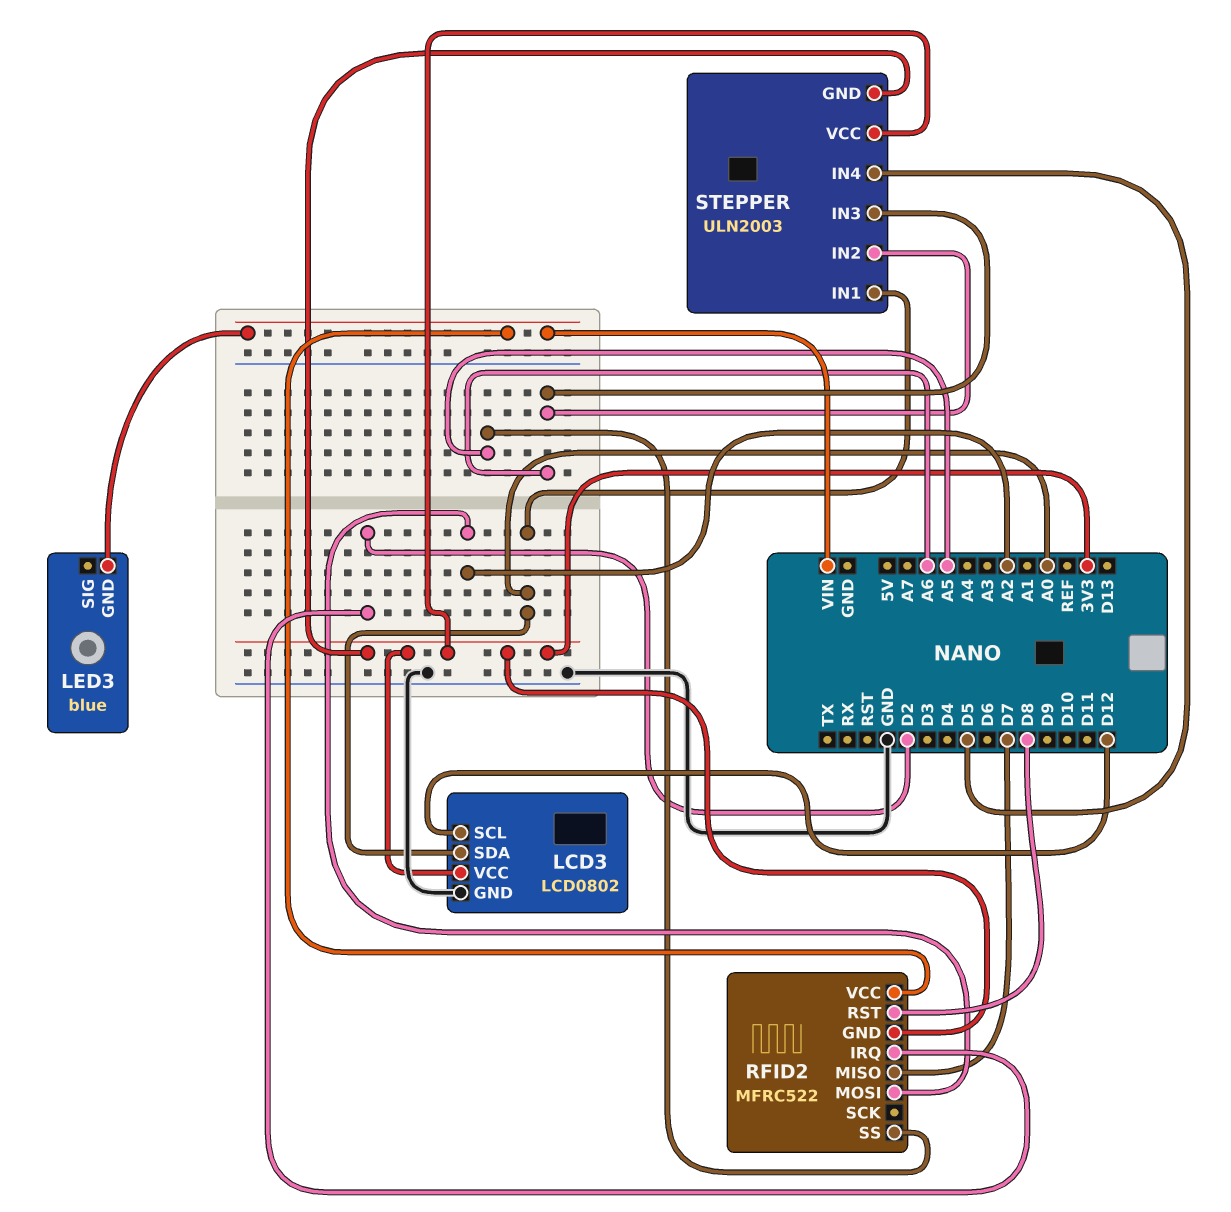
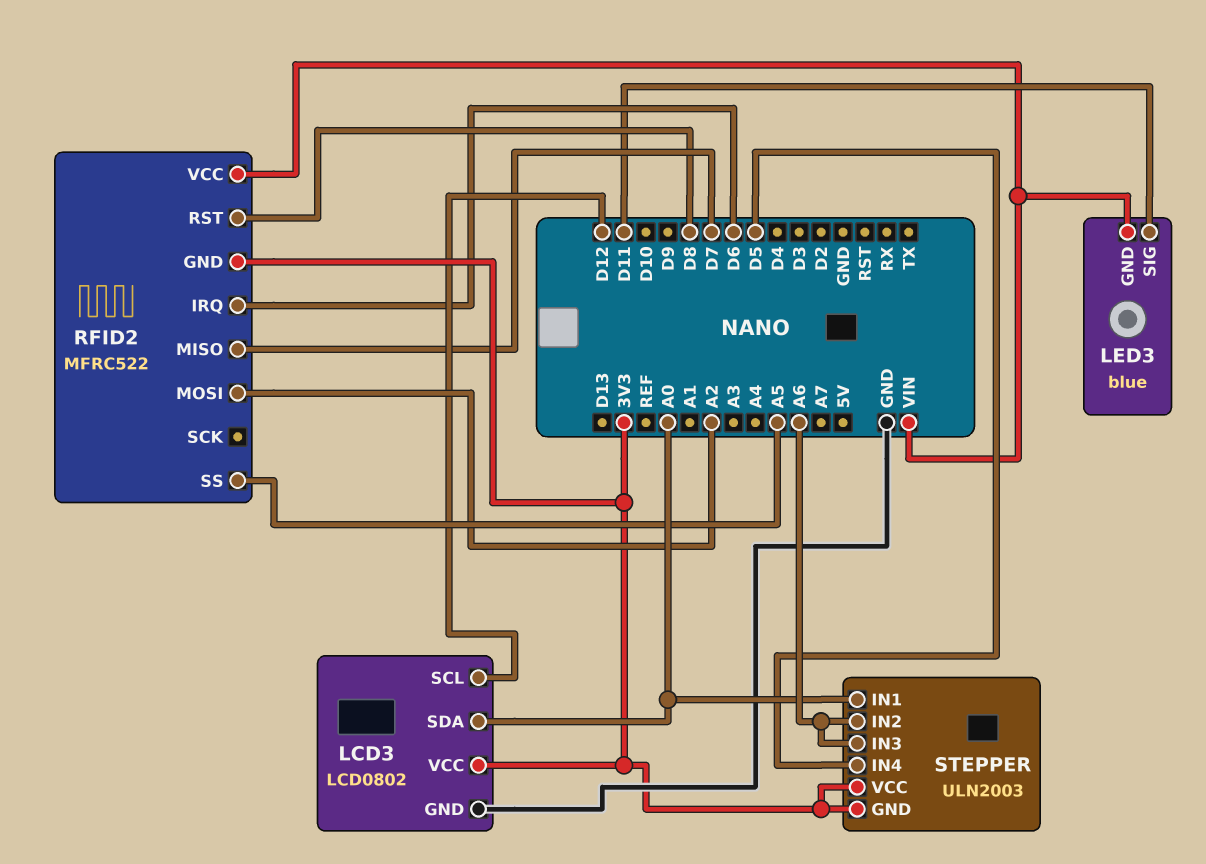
LED3 pin SIG: none -> D11
RFID2 pin IRQ: D2 -> D6

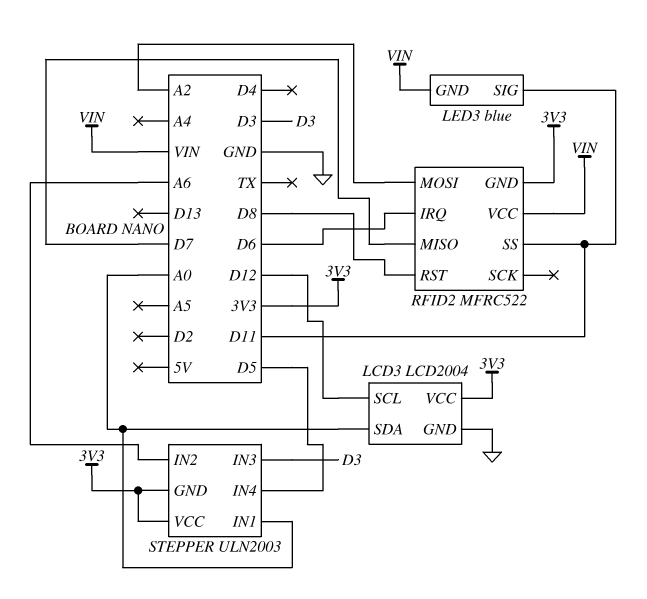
LCD3: LCD0802 -> LCD2004
RFID2 pin SS: A5 -> D11
STEPPER pin IN3: A6 -> D3

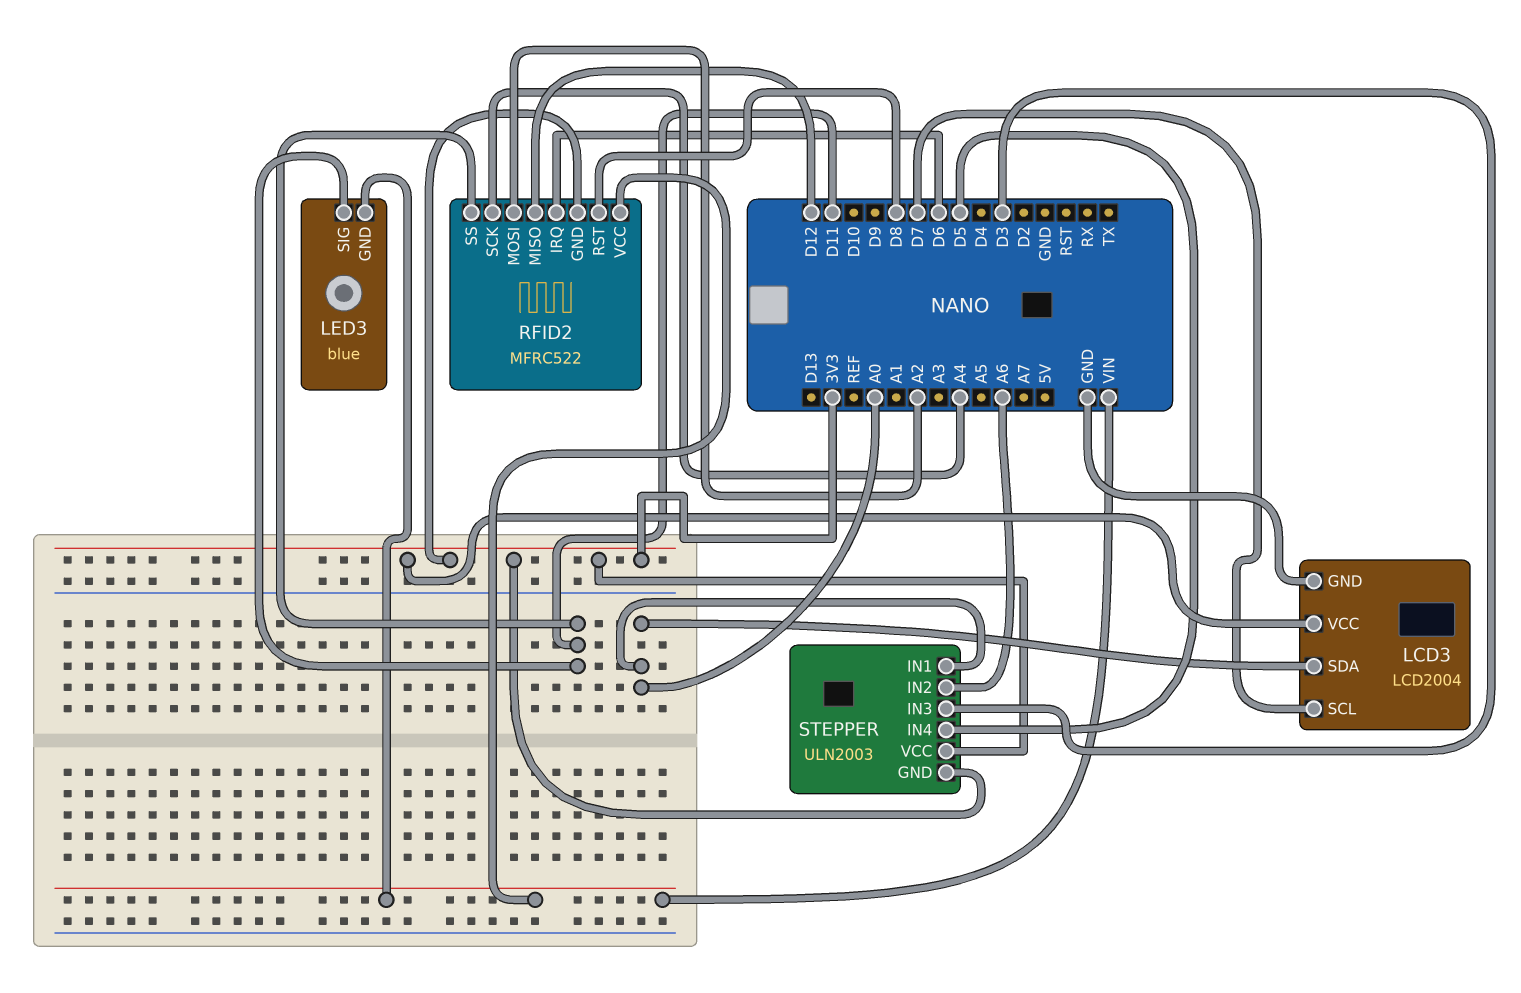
LCD3 pin SCL: D12 -> D7
RFID2 pin MISO: D7 -> D12
RFID2 pin SCK: none -> A4

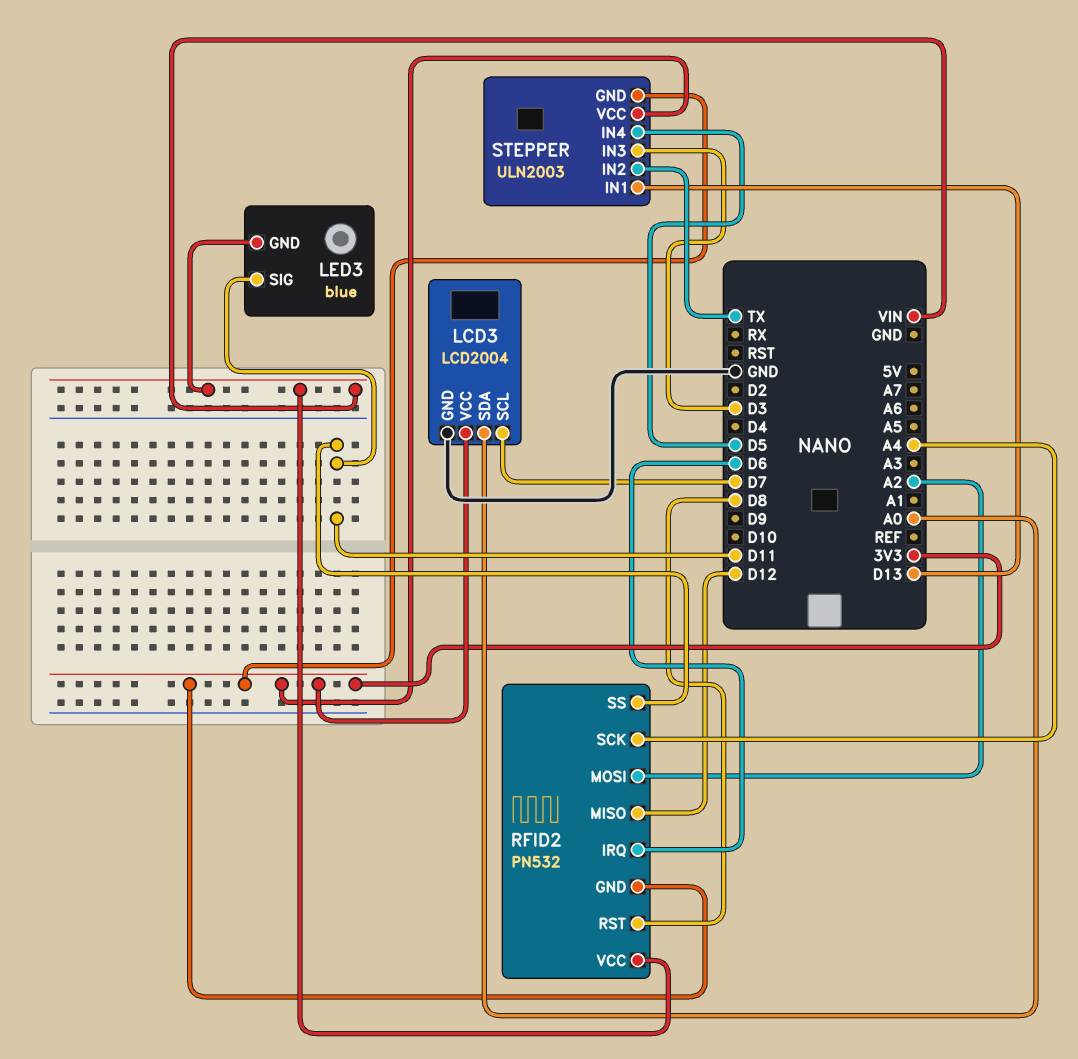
RFID2: MFRC522 -> PN532
STEPPER pin IN1: A0 -> D13
STEPPER pin IN2: A6 -> TX

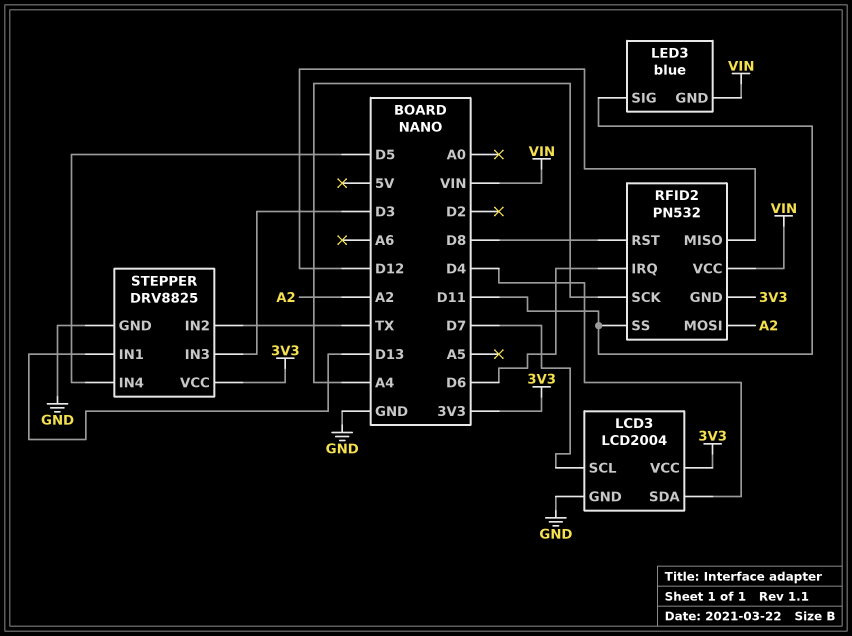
LCD3 pin SDA: A0 -> D4
STEPPER: ULN2003 -> DRV8825
STEPPER pin GND: 3V3 -> GND

